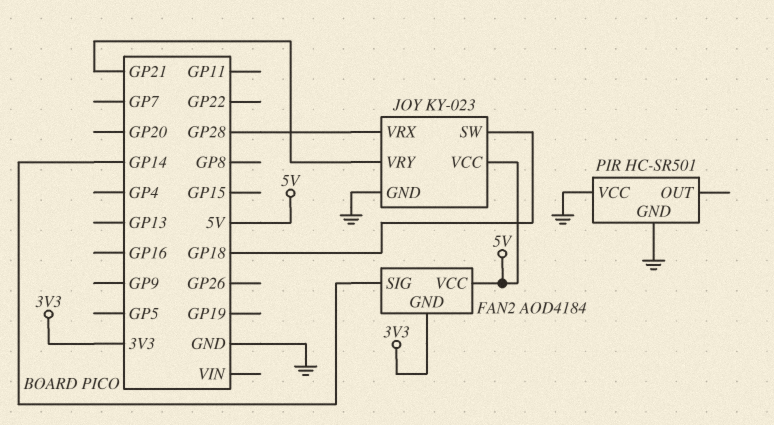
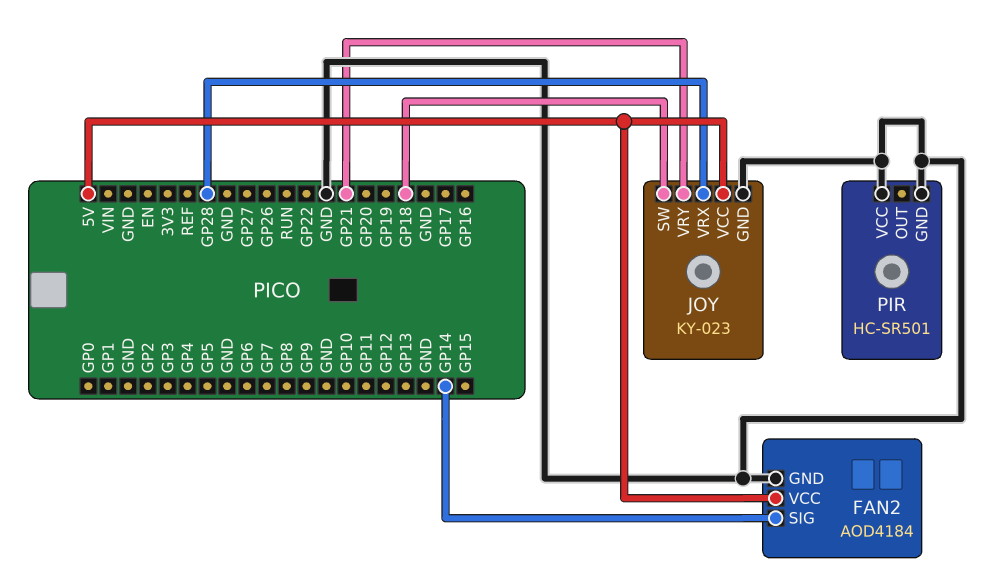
FAN2 pin GND: 3V3 -> GND

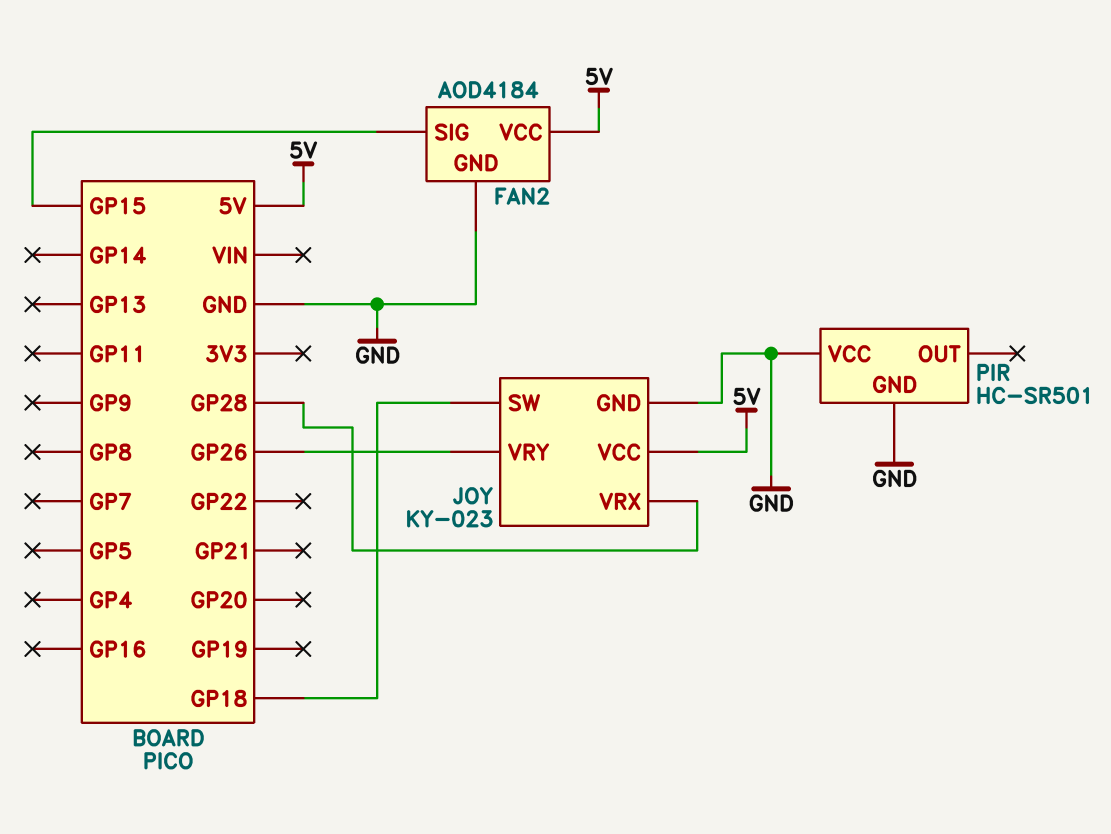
FAN2 pin SIG: GP14 -> GP15
JOY pin VRY: GP21 -> GP26

